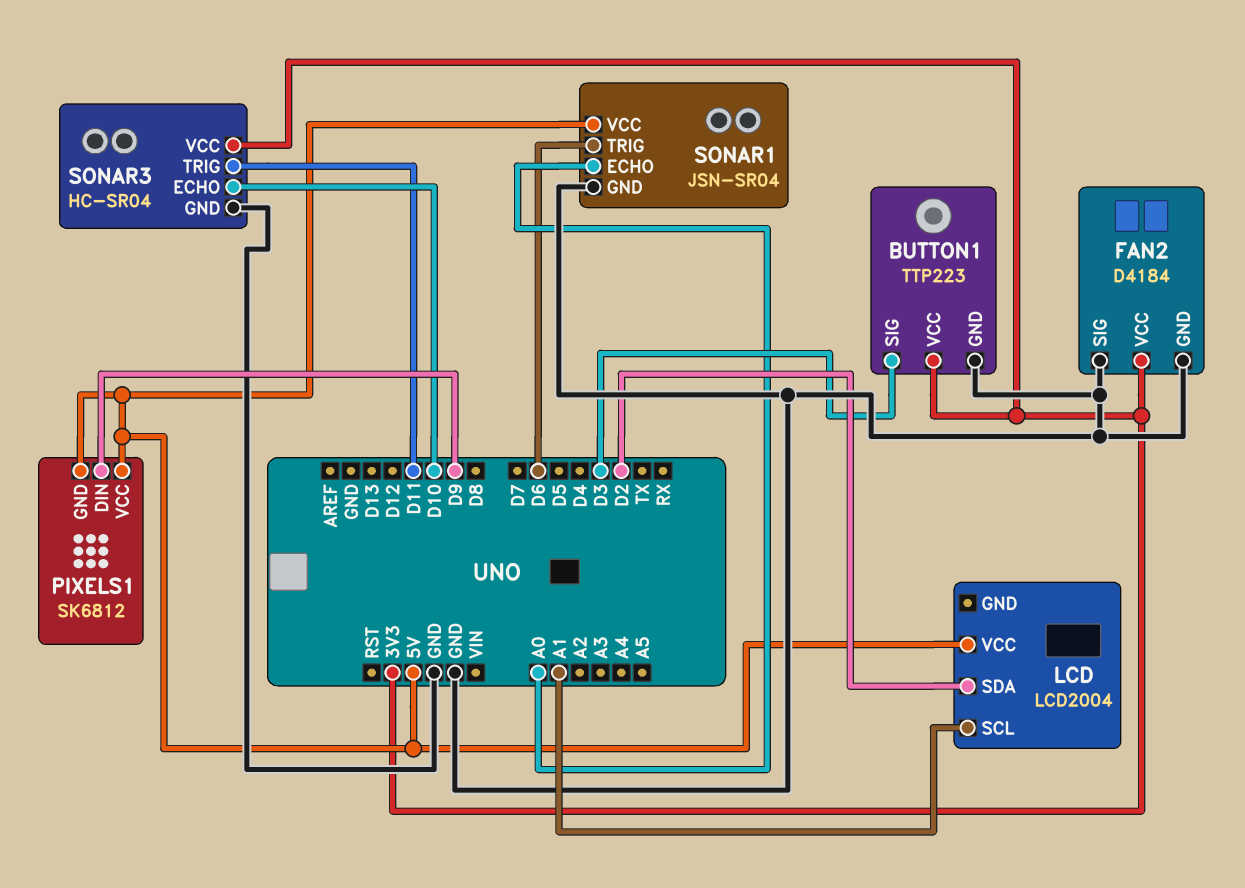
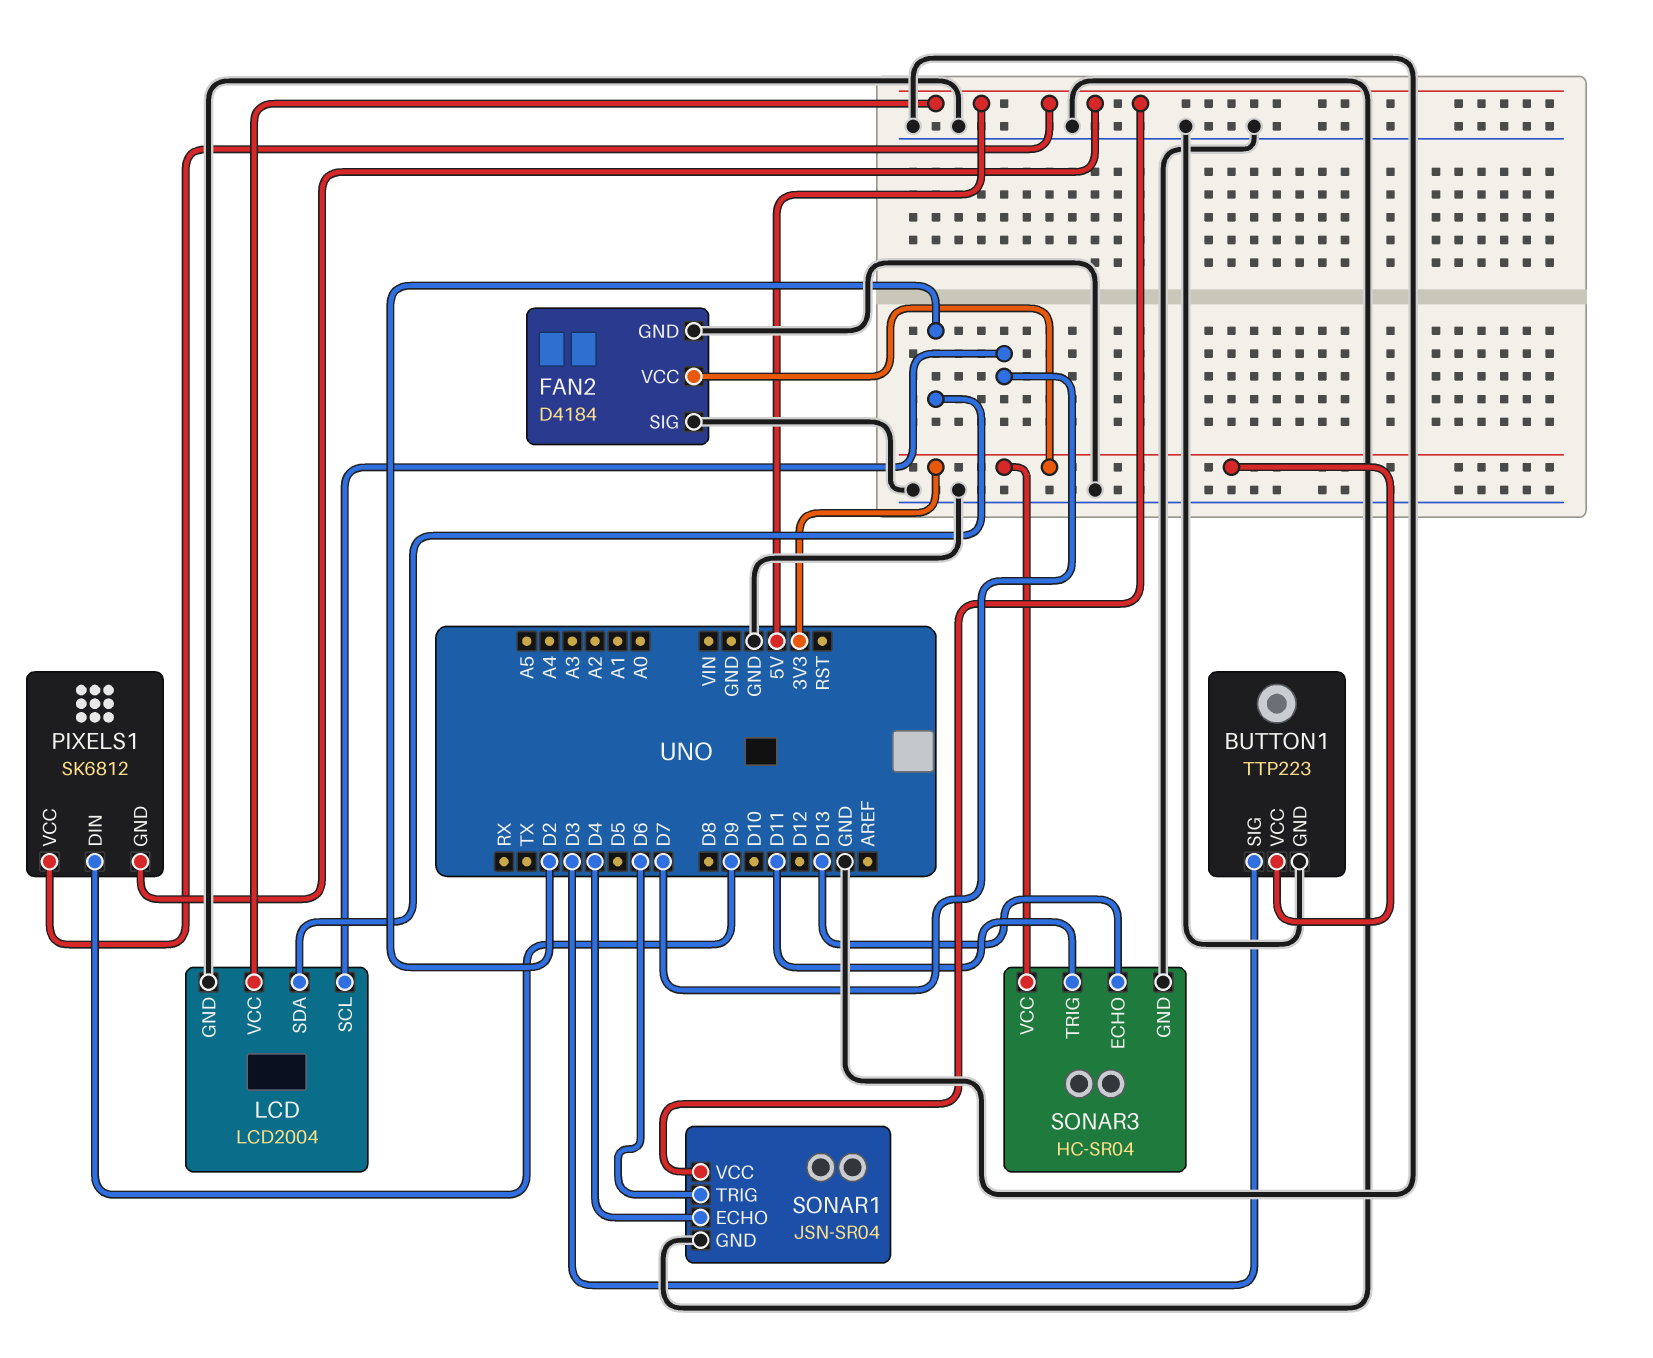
LCD pin GND: none -> GND
LCD pin SCL: A1 -> D7
SONAR1 pin ECHO: A0 -> D4
SONAR3 pin ECHO: D10 -> D13

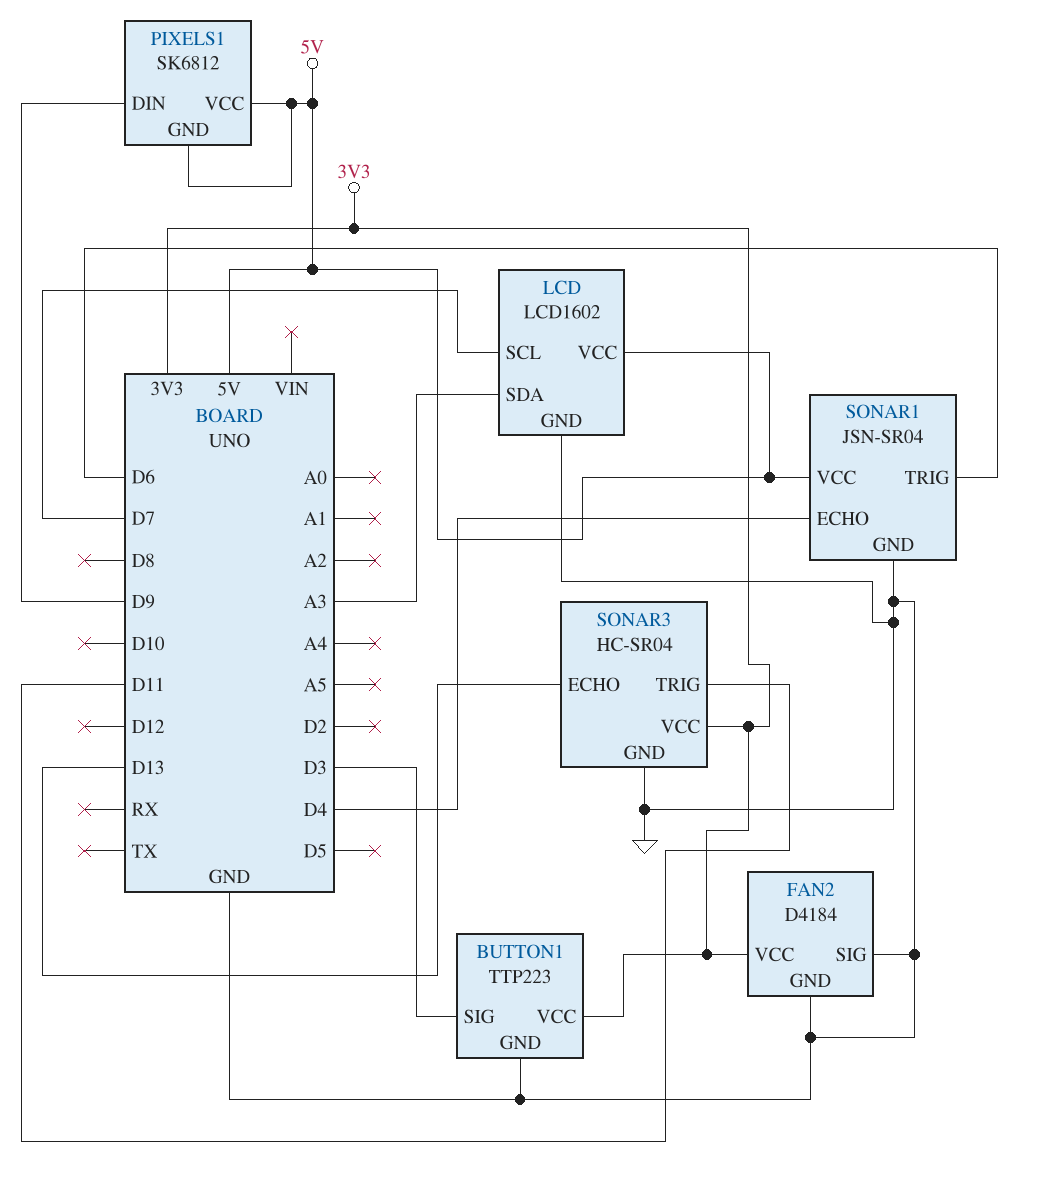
LCD: LCD2004 -> LCD1602
LCD pin SDA: D2 -> A3

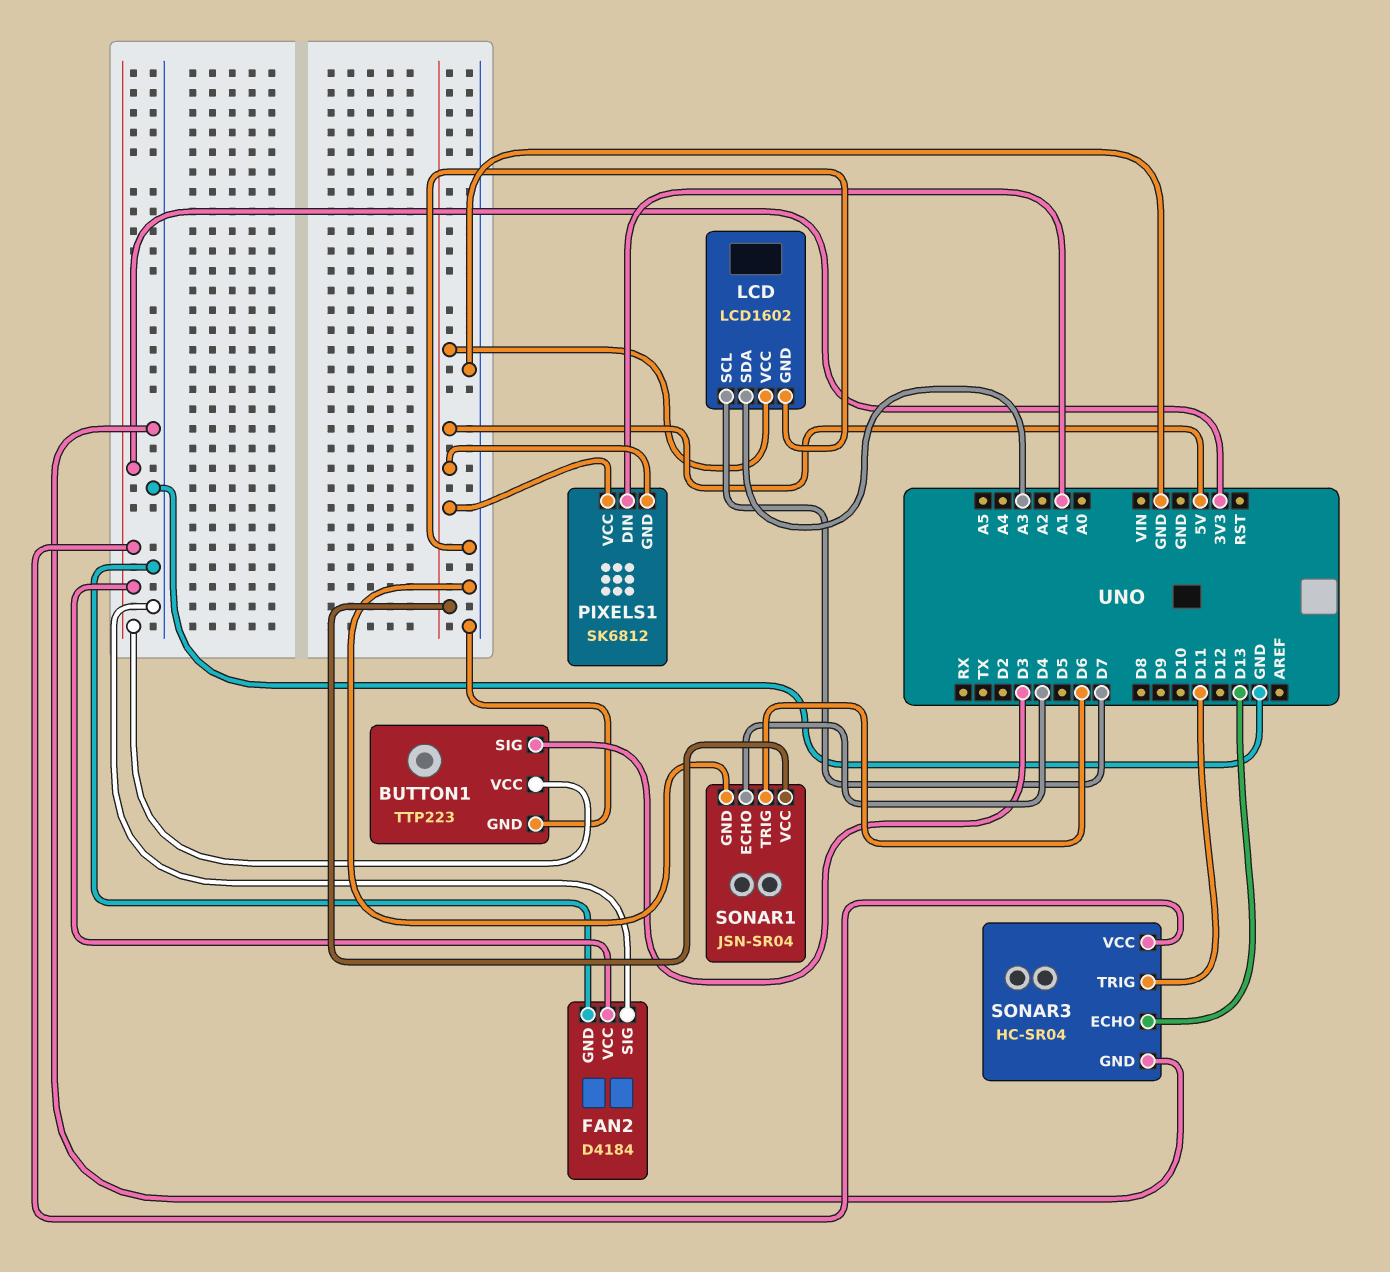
PIXELS1 pin DIN: D9 -> A1

